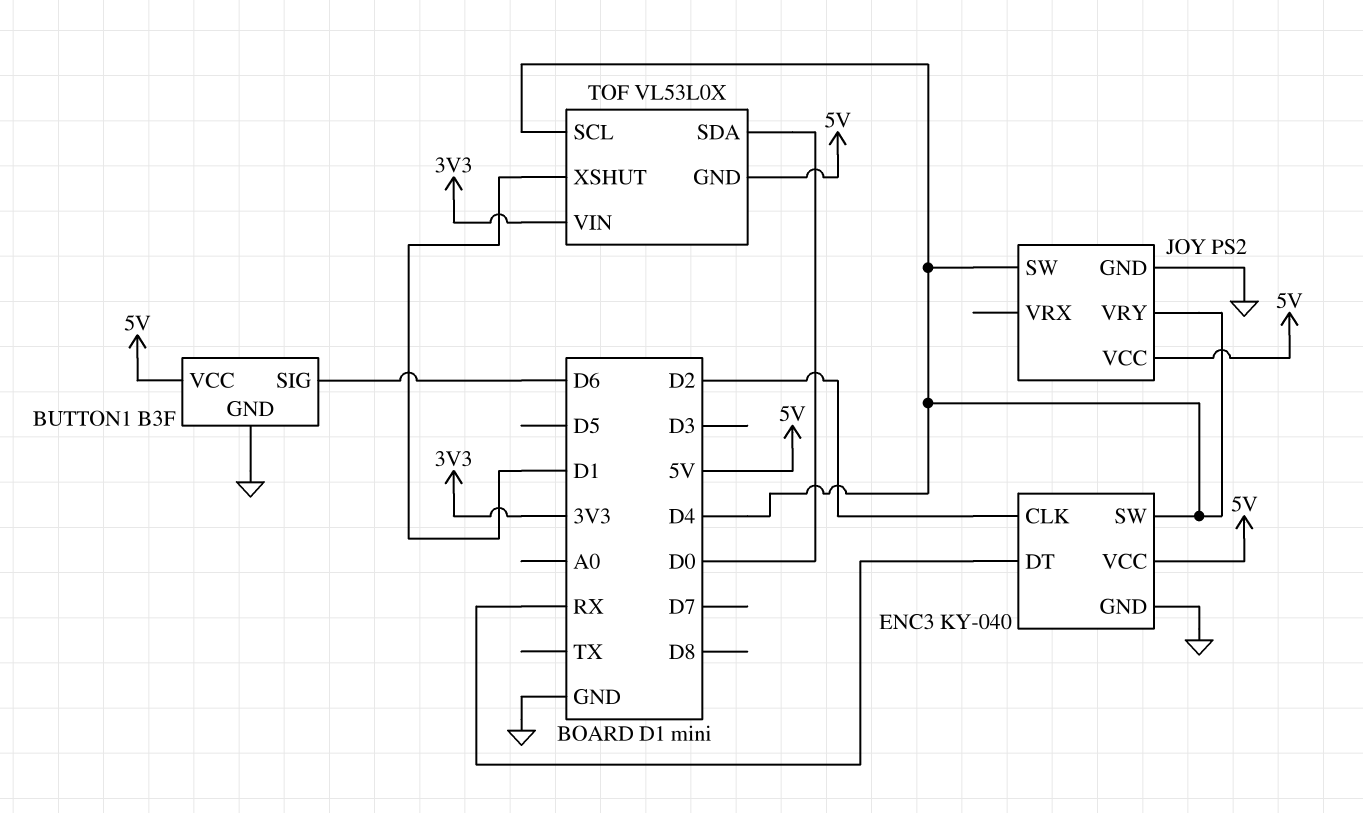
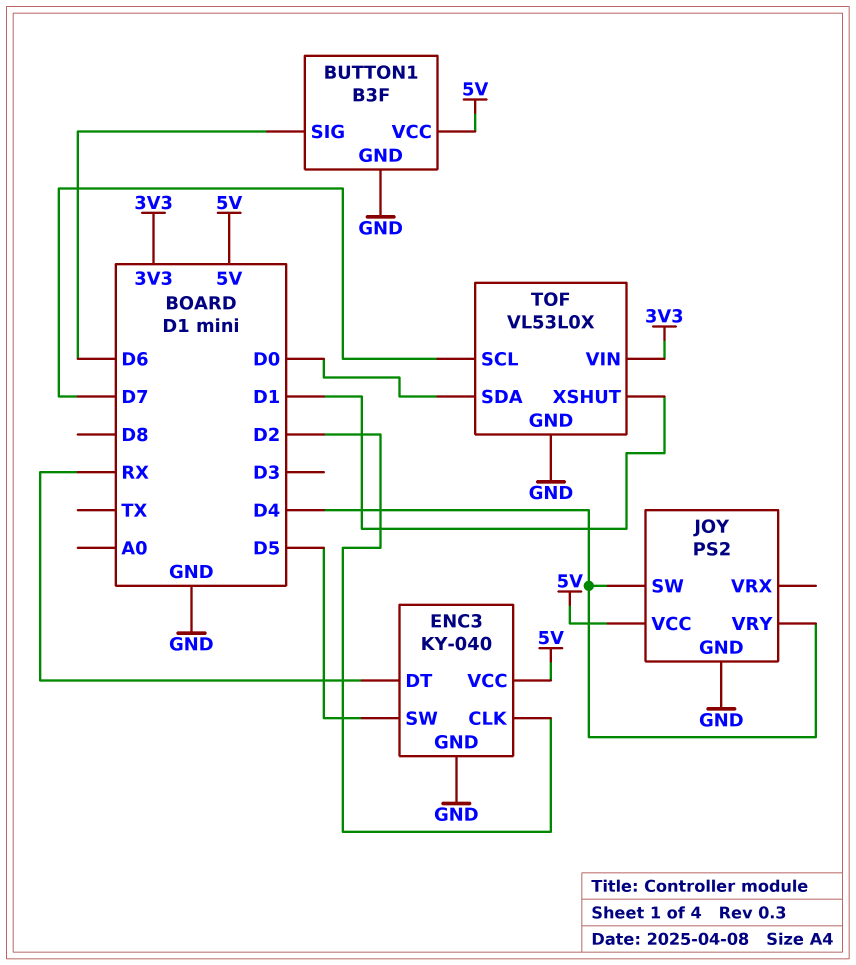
ENC3 pin SW: D4 -> D5
TOF pin GND: 5V -> GND
TOF pin SCL: D4 -> D7

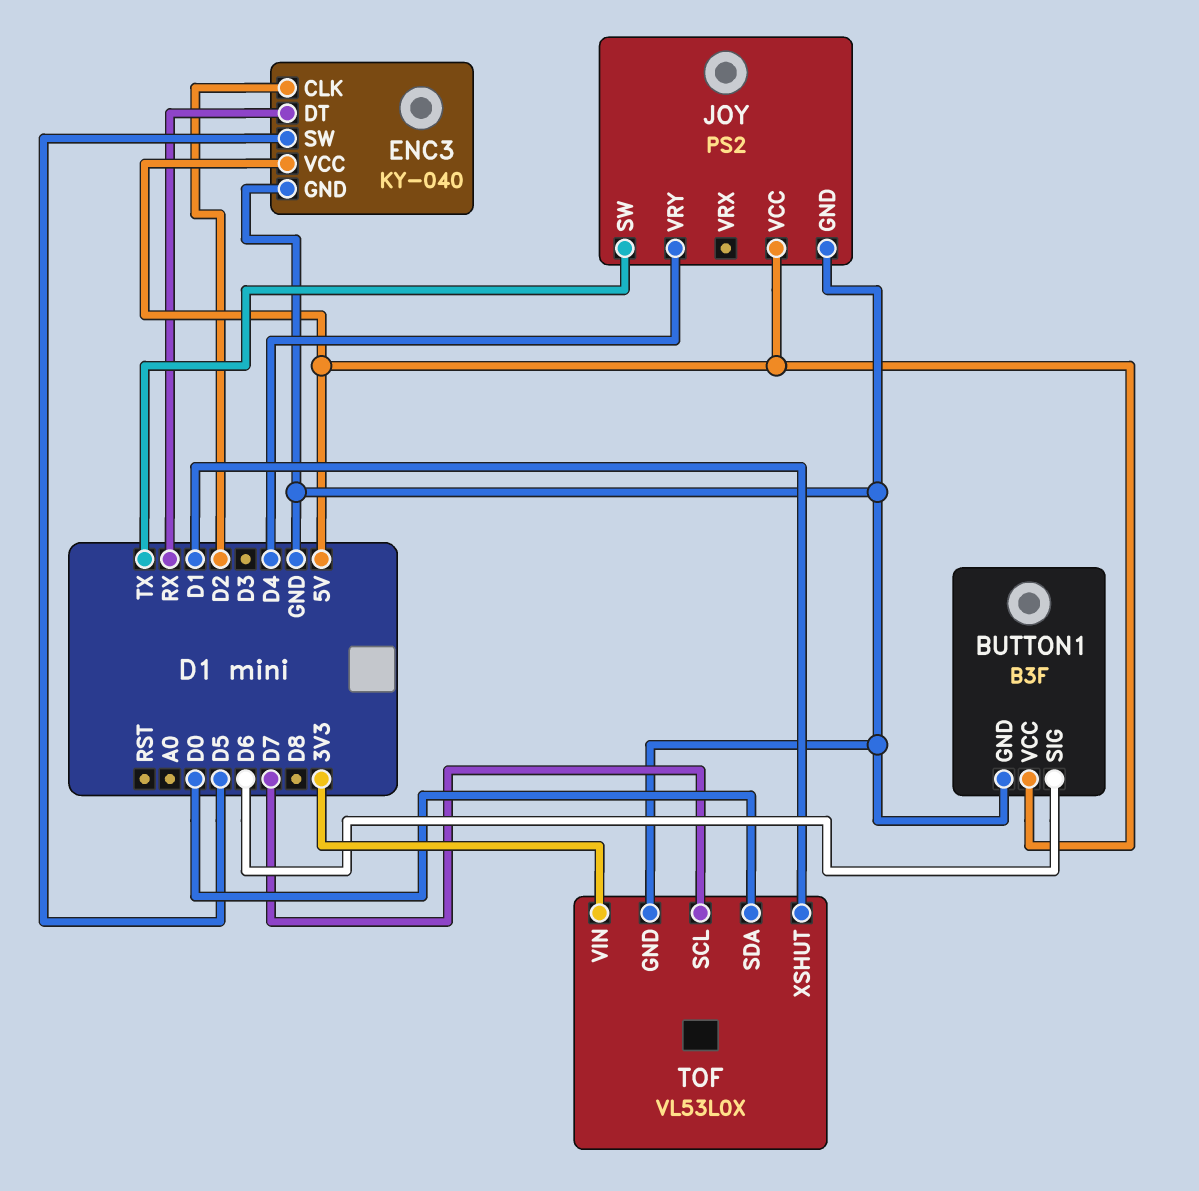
JOY pin SW: D4 -> TX

